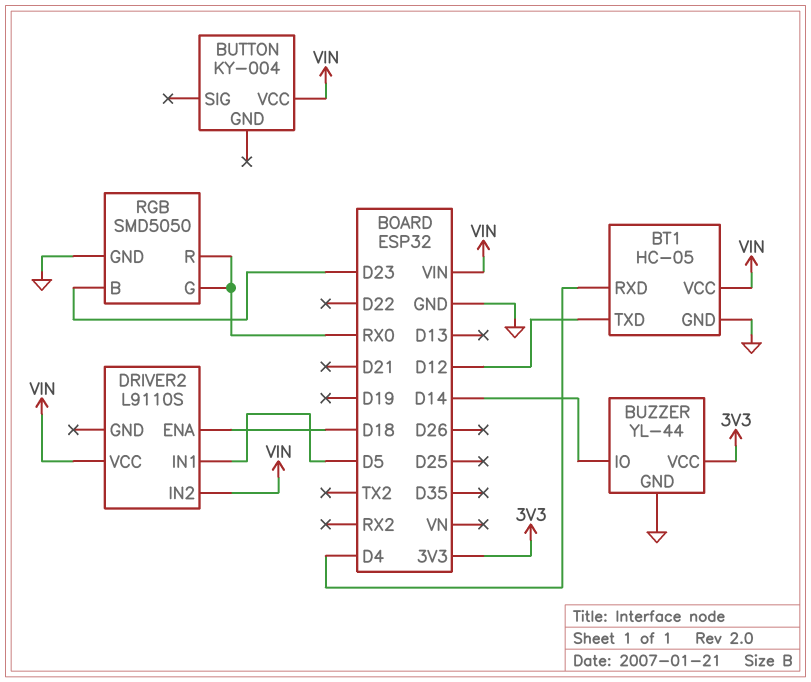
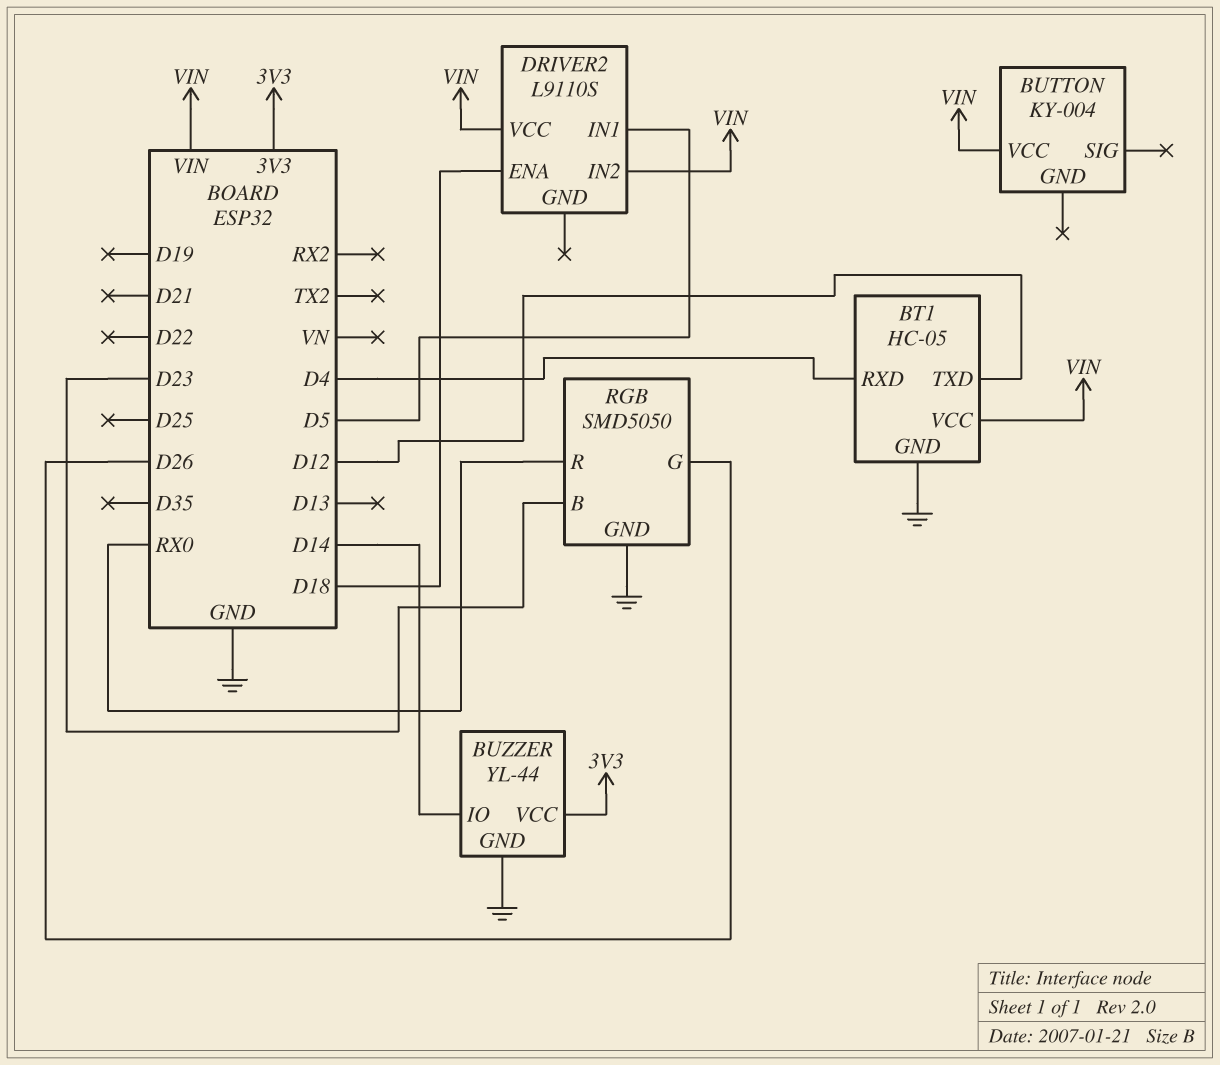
RGB pin G: RX0 -> D26

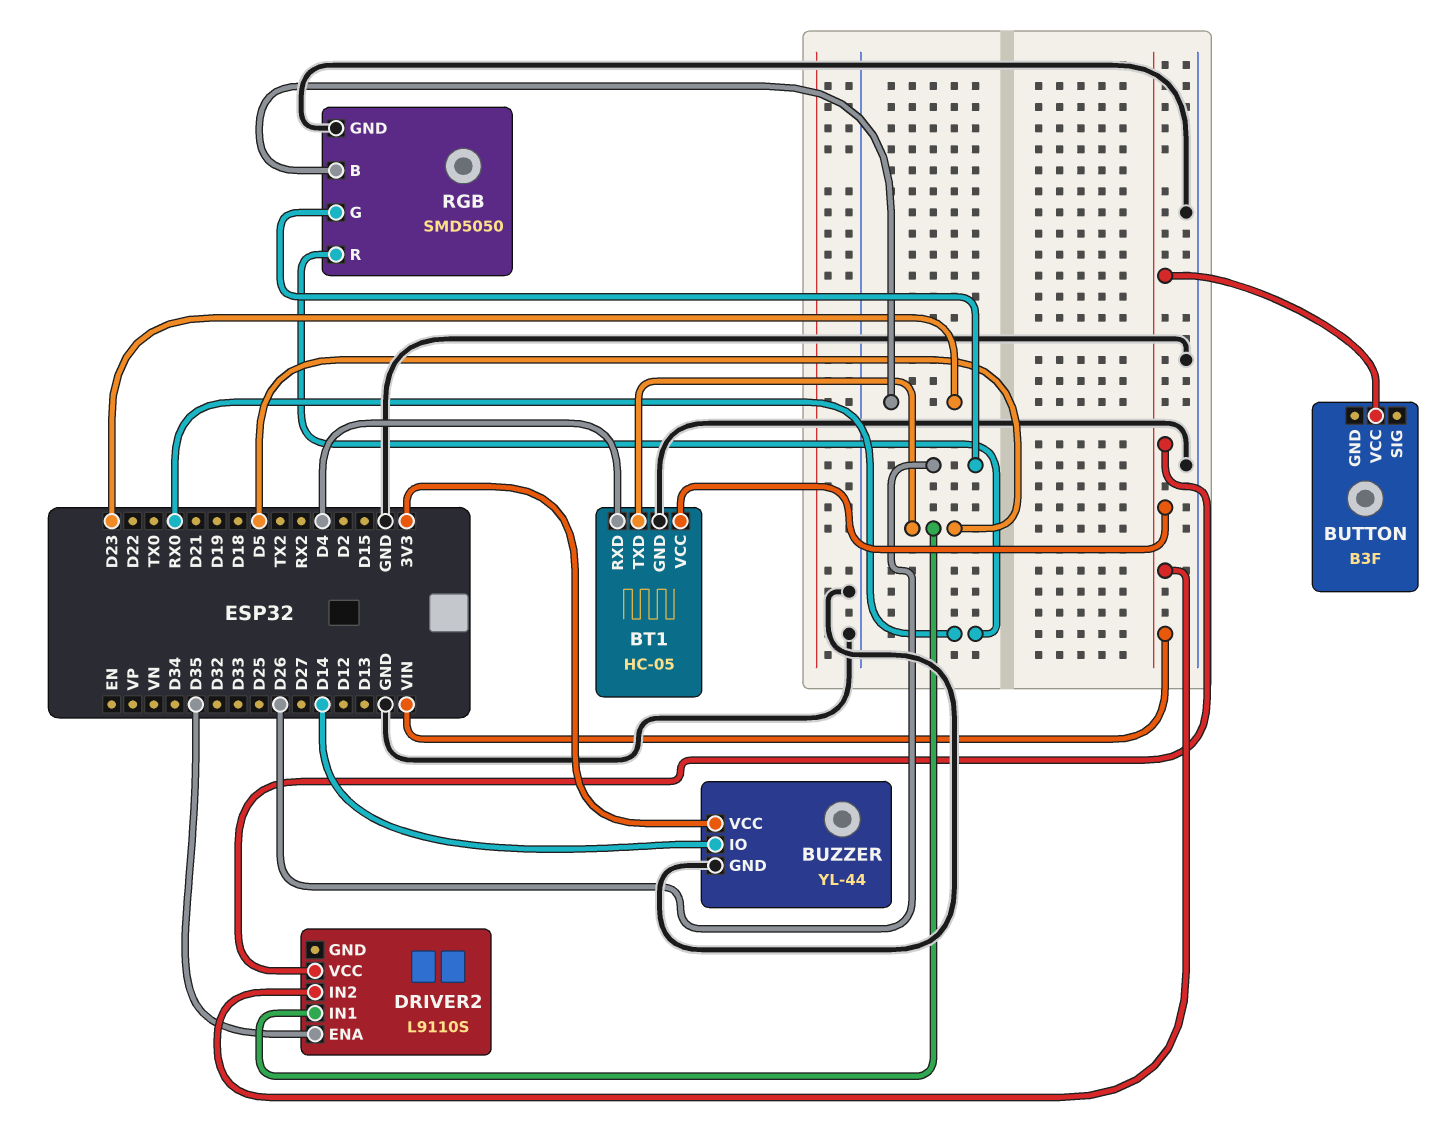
BT1 pin TXD: D12 -> D5
BUTTON: KY-004 -> B3F
DRIVER2 pin ENA: D18 -> D35

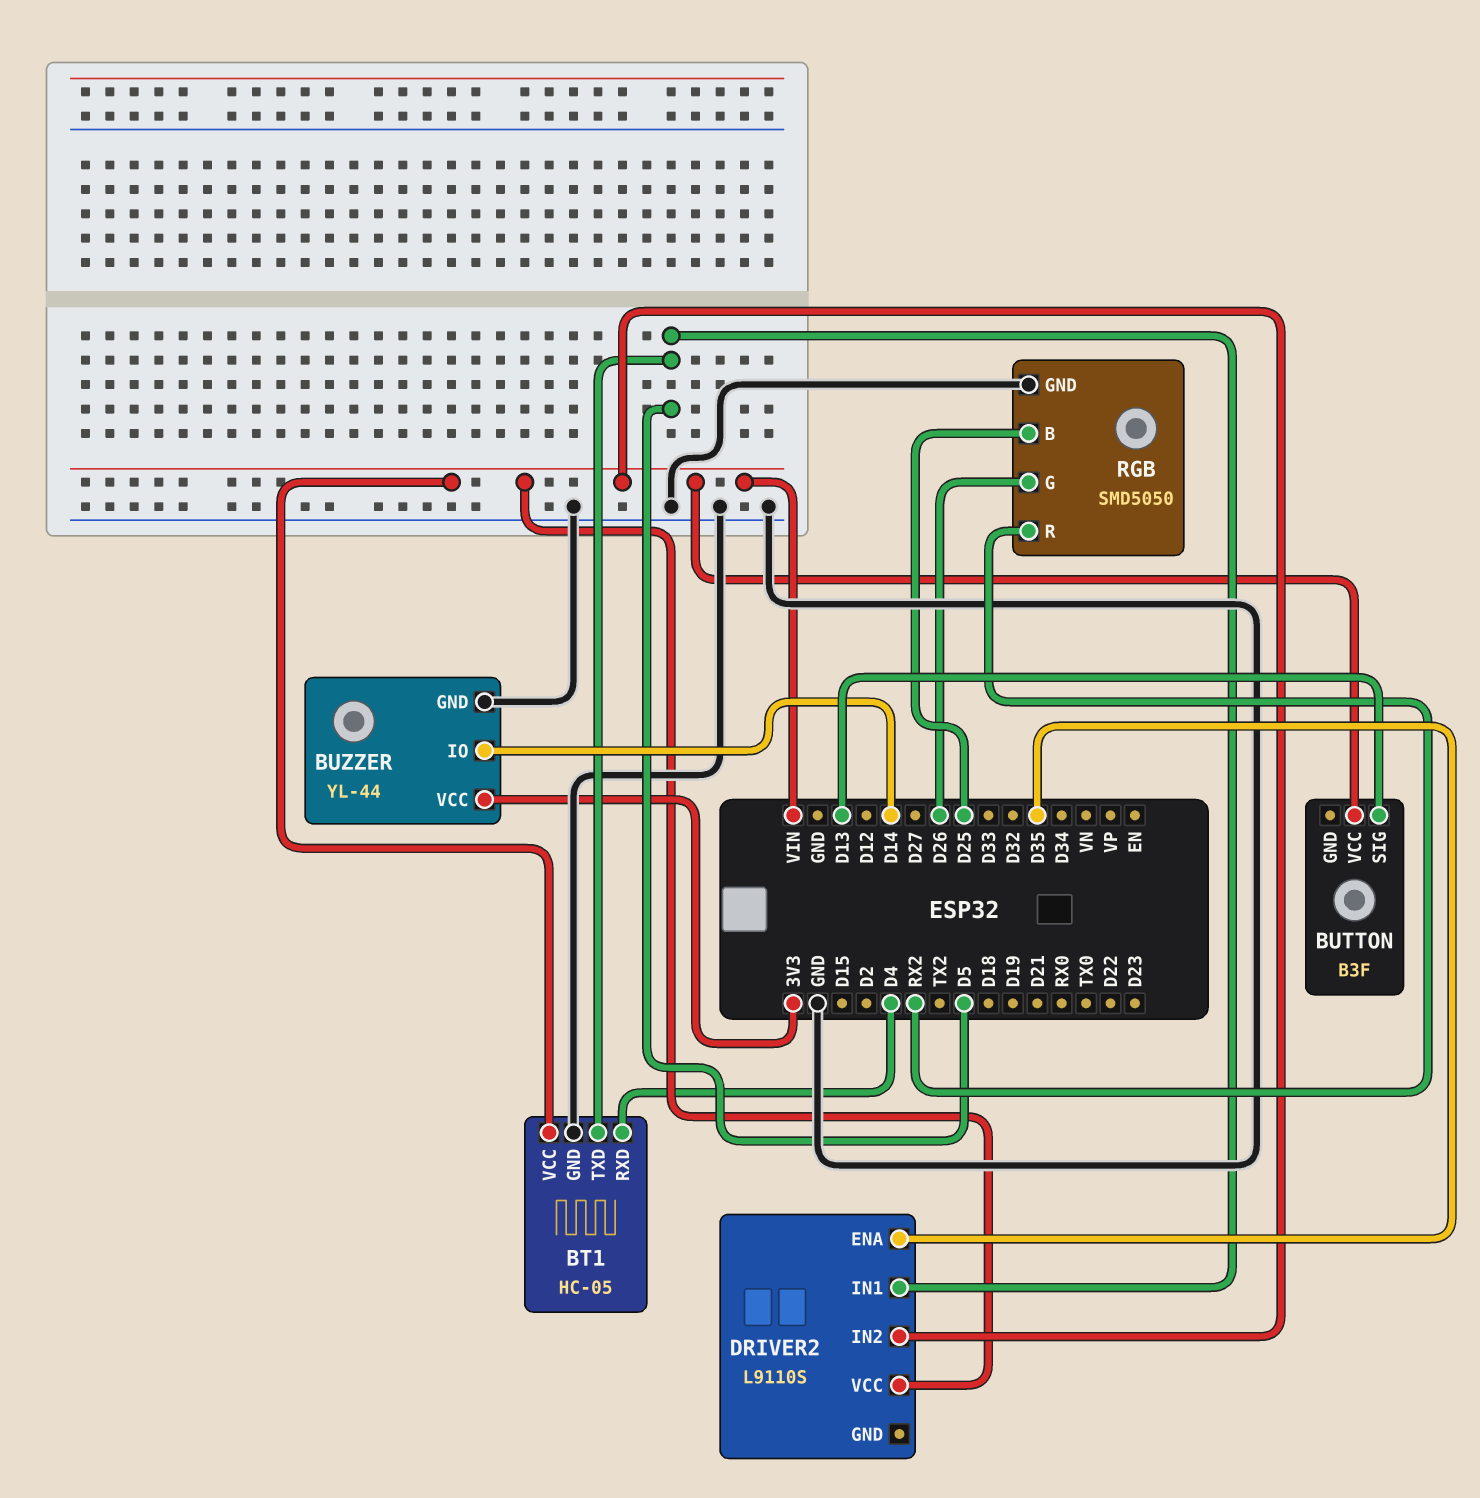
BUTTON pin SIG: none -> D13
RGB pin B: D23 -> D25
RGB pin R: RX0 -> RX2

